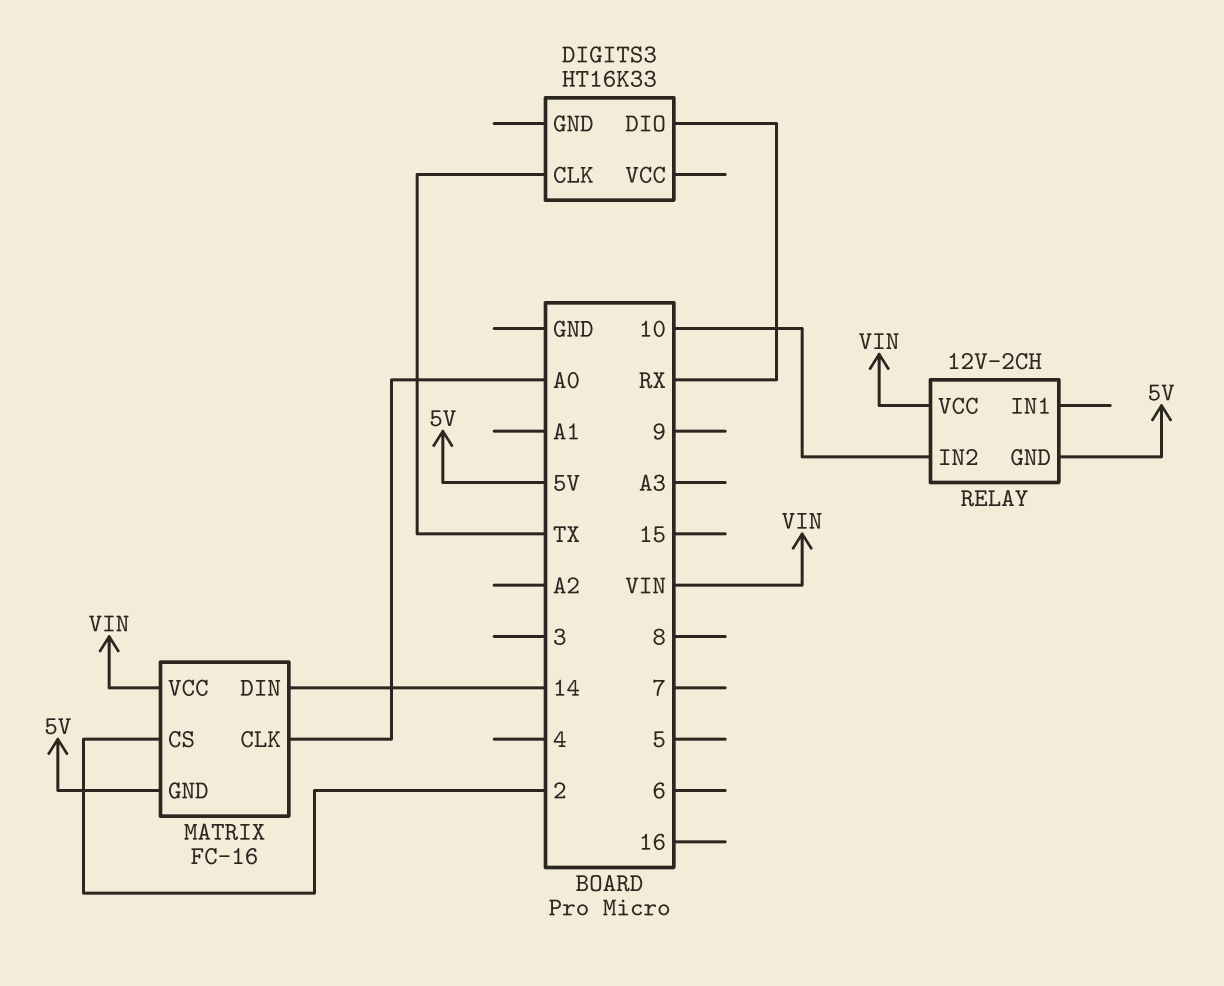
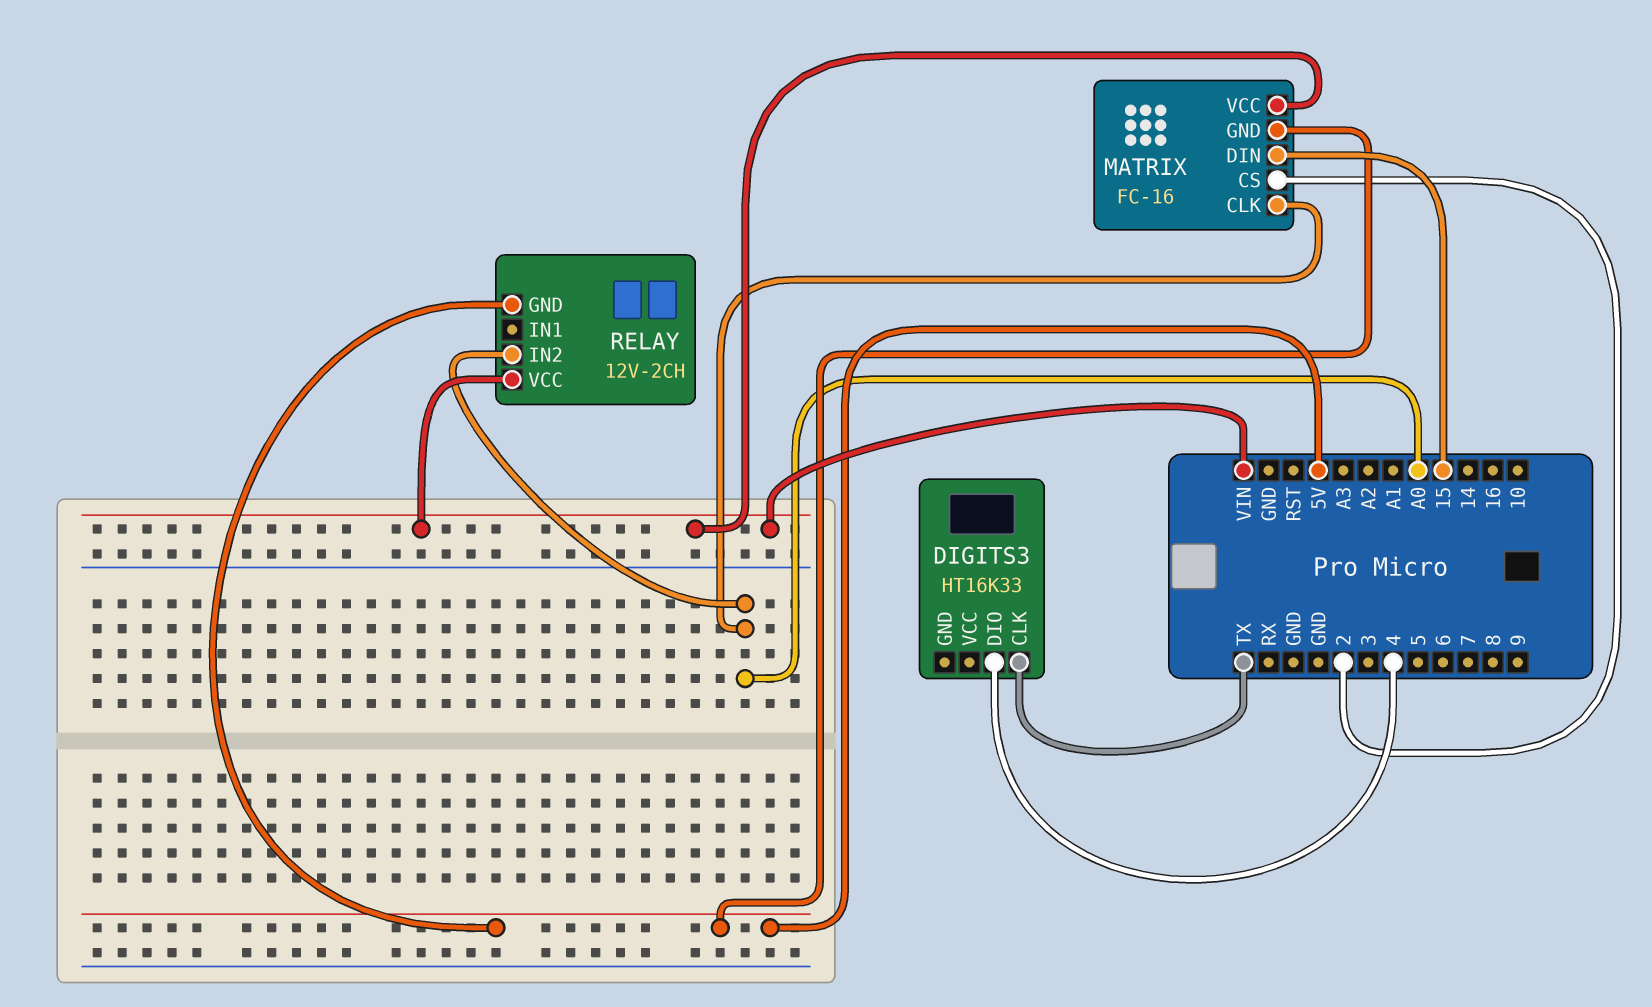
DIGITS3 pin DIO: RX -> 4
MATRIX pin DIN: 14 -> 15
RELAY pin IN2: 10 -> A0

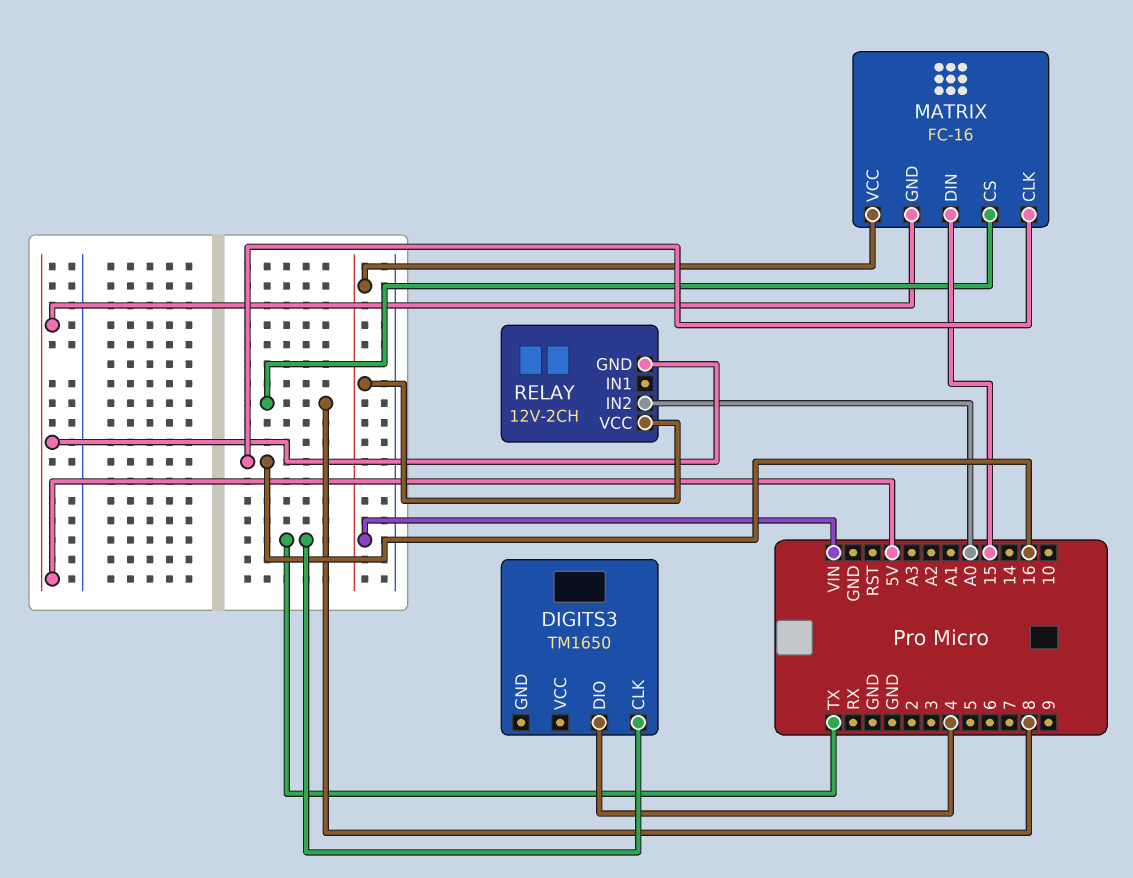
DIGITS3: HT16K33 -> TM1650
MATRIX pin CLK: A0 -> 16
MATRIX pin CS: 2 -> 8

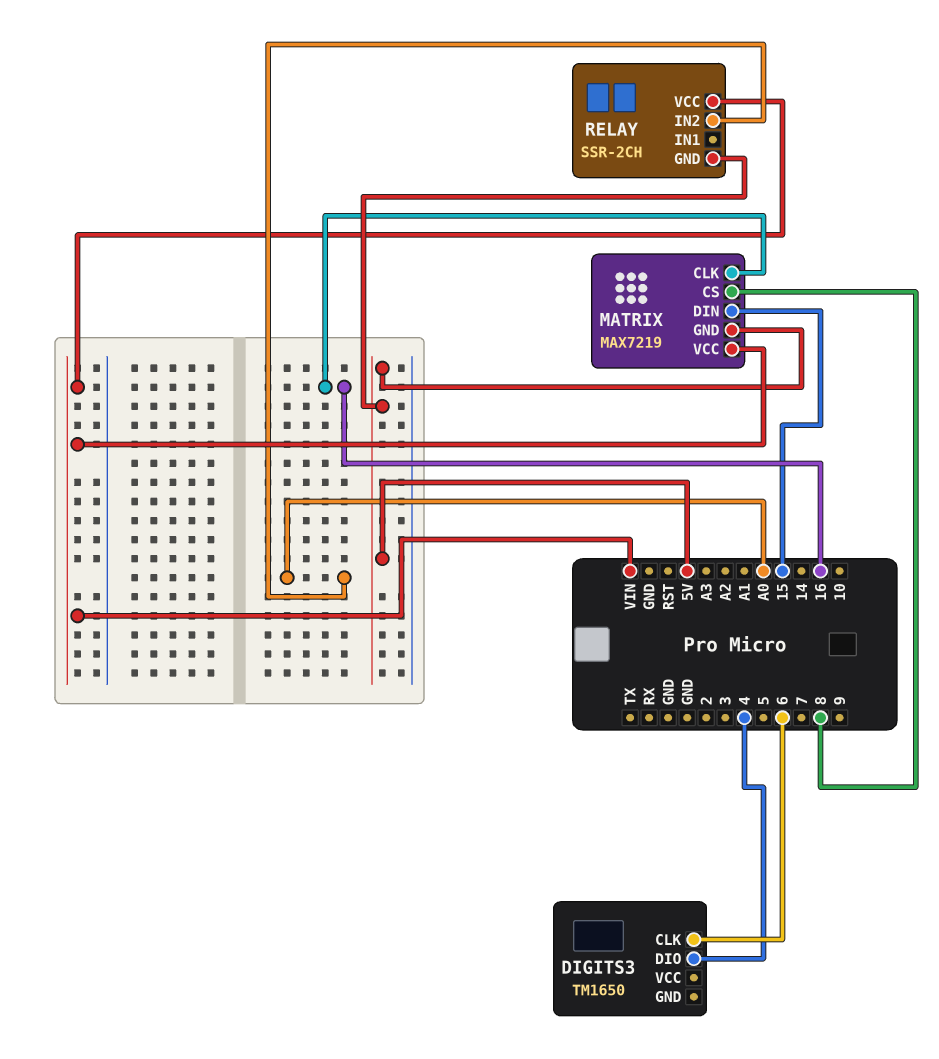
DIGITS3 pin CLK: TX -> 6
MATRIX: FC-16 -> MAX7219
RELAY: 12V-2CH -> SSR-2CH

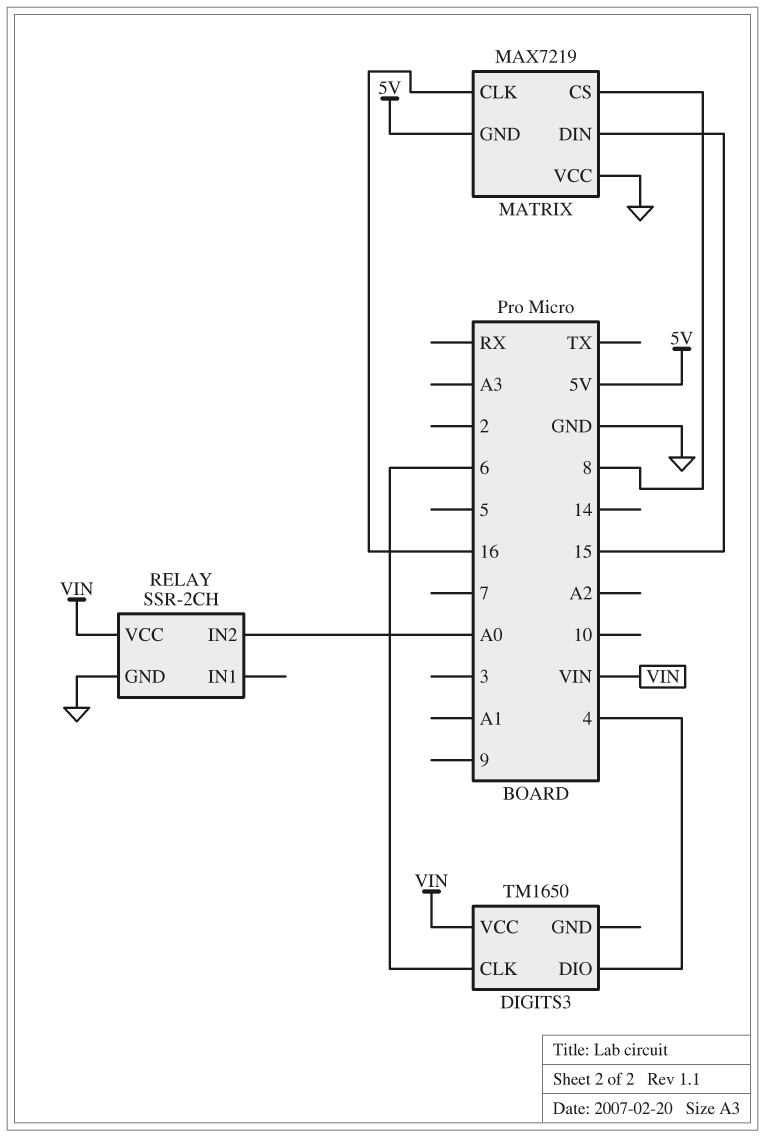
DIGITS3 pin VCC: none -> VIN
MATRIX pin VCC: VIN -> GND
RELAY pin GND: 5V -> GND

